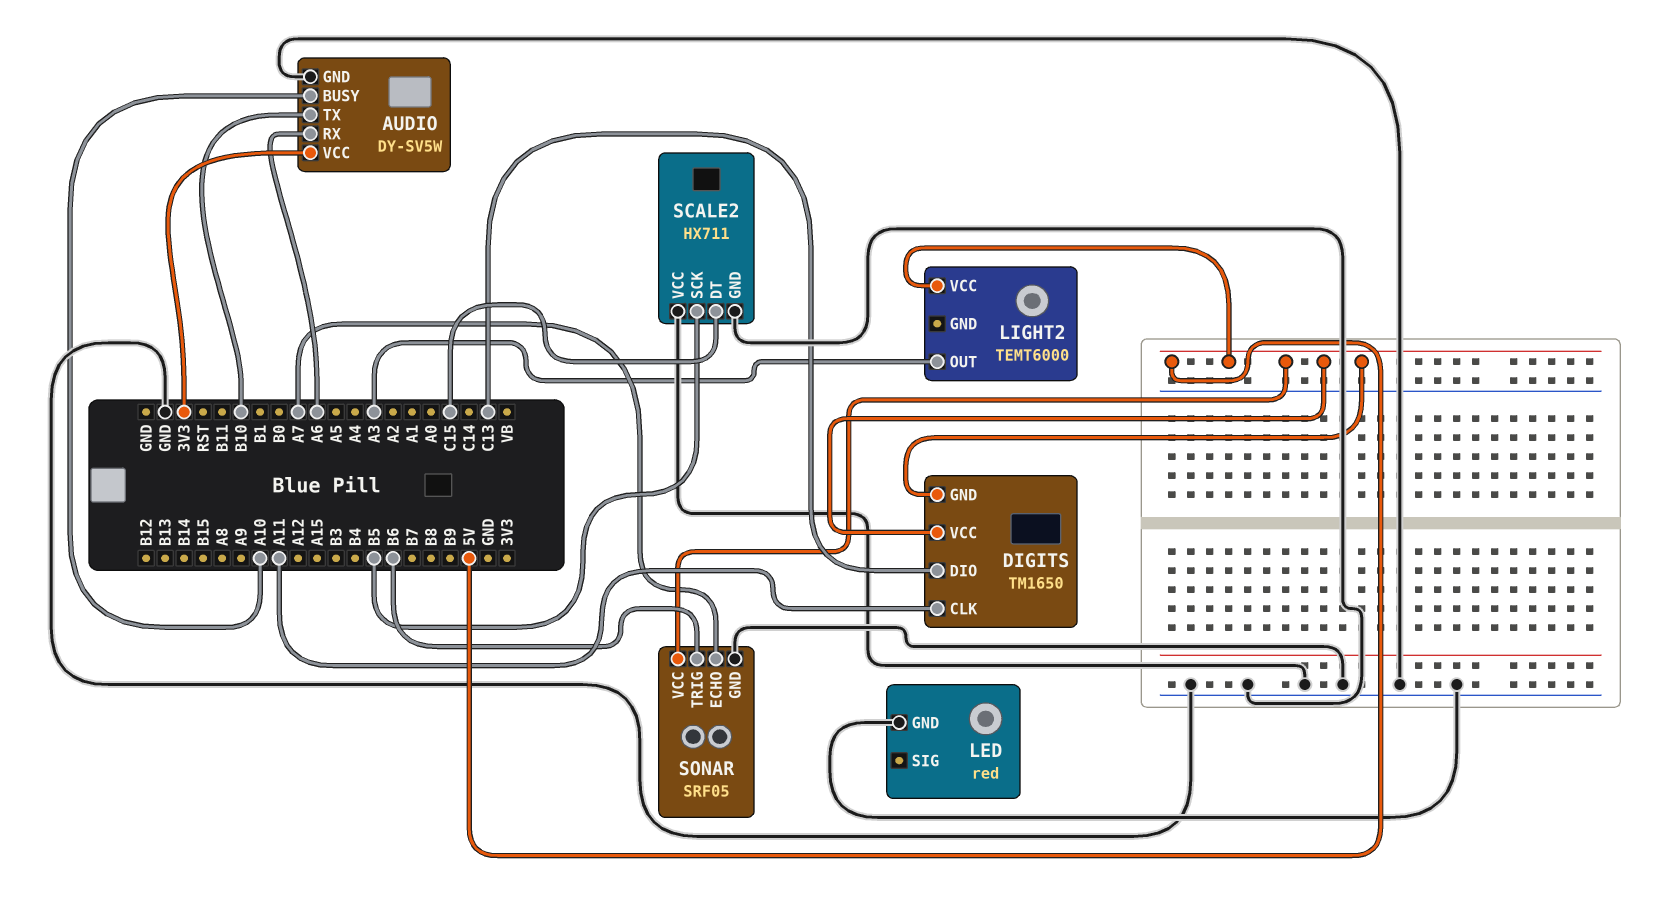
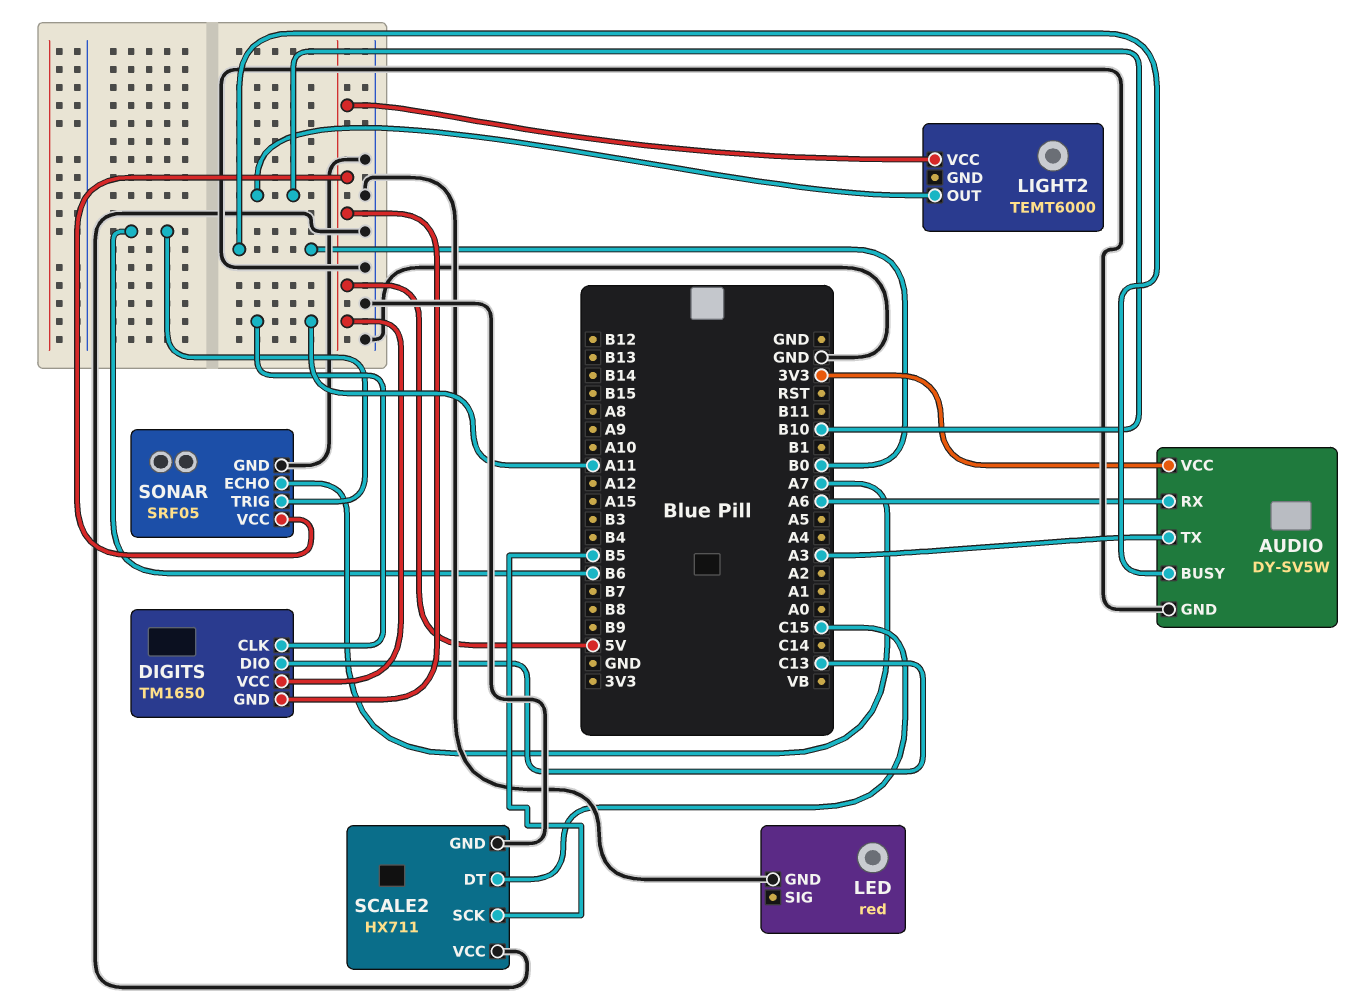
AUDIO pin BUSY: A10 -> B0
AUDIO pin TX: B10 -> A3
LIGHT2 pin OUT: A3 -> B10

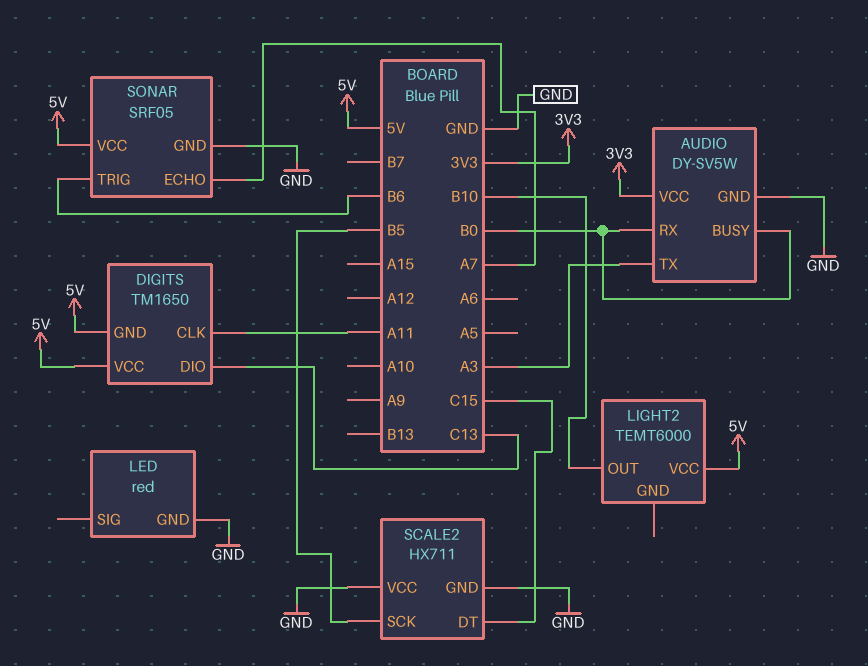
AUDIO pin RX: A6 -> B0

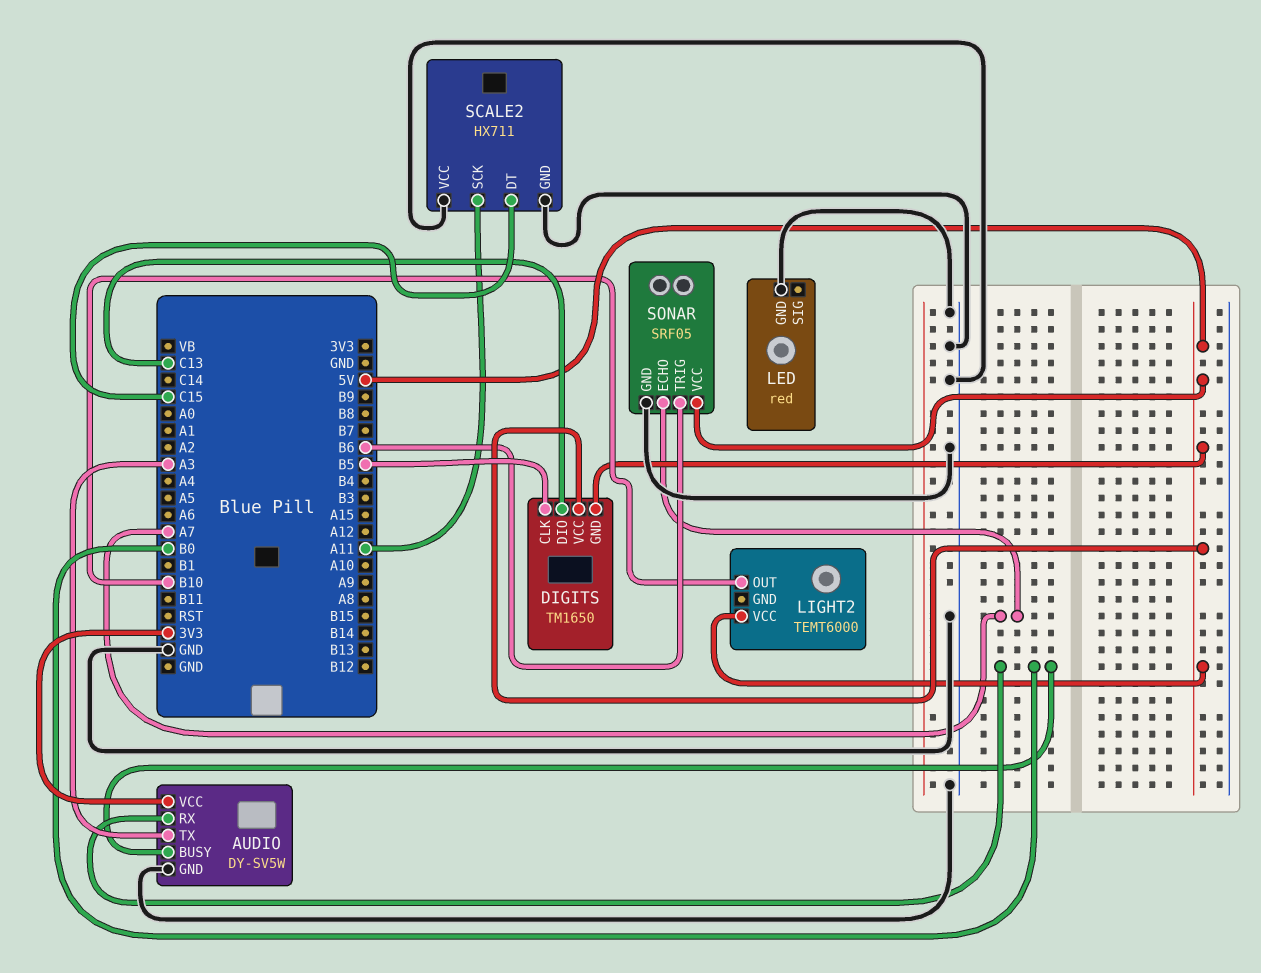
DIGITS pin CLK: A11 -> B5
SCALE2 pin SCK: B5 -> A11

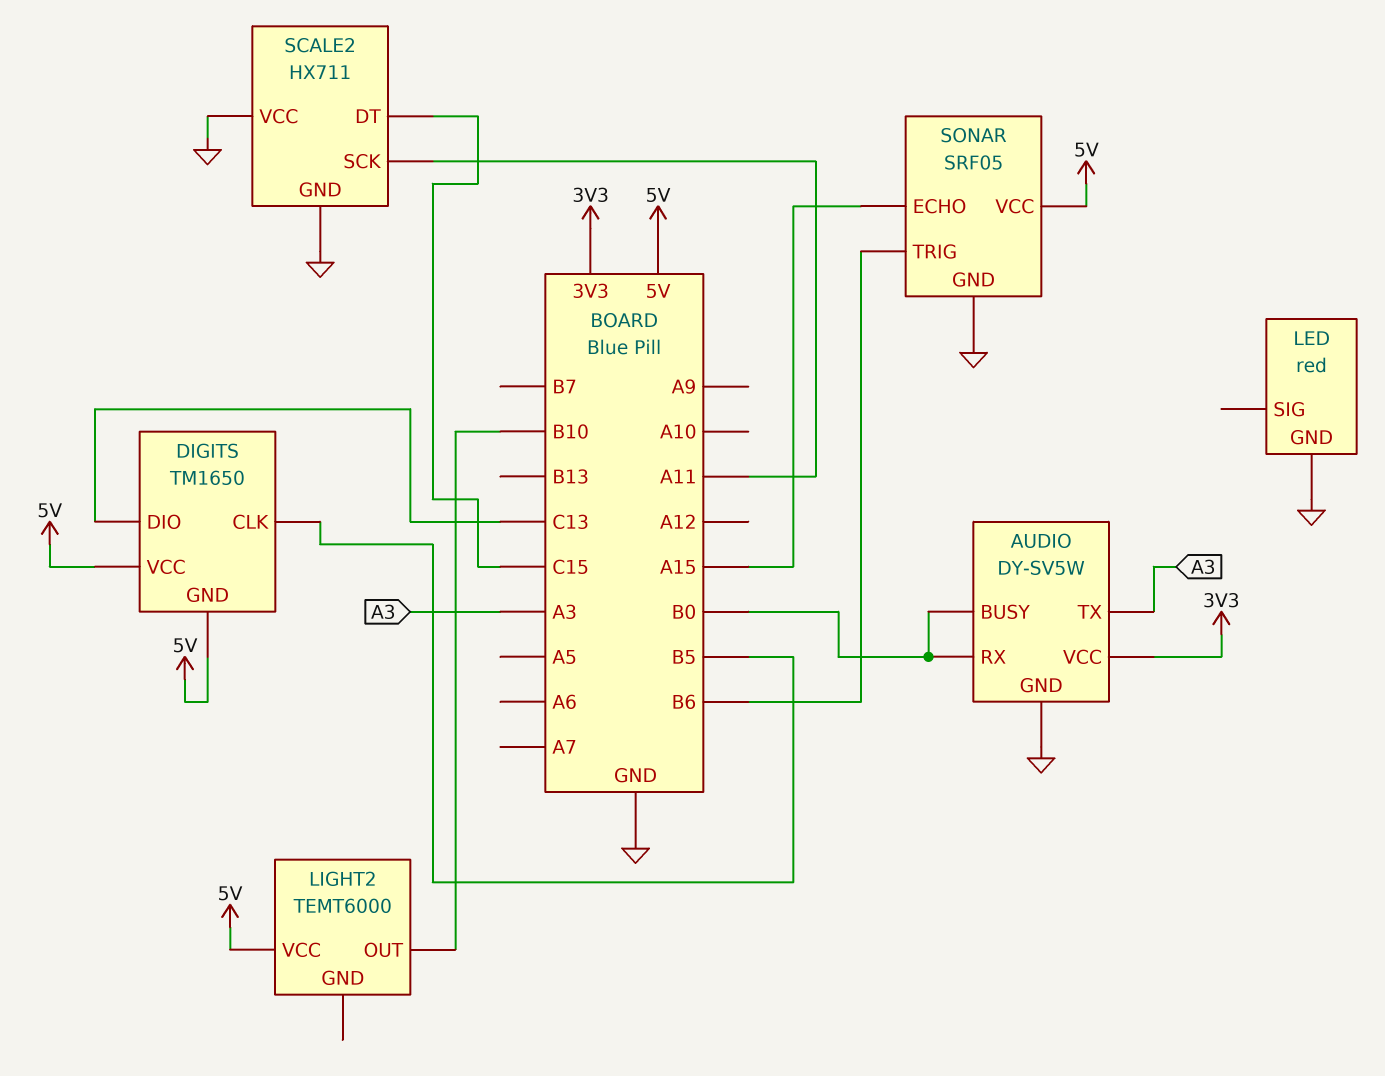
SONAR pin ECHO: A7 -> A15

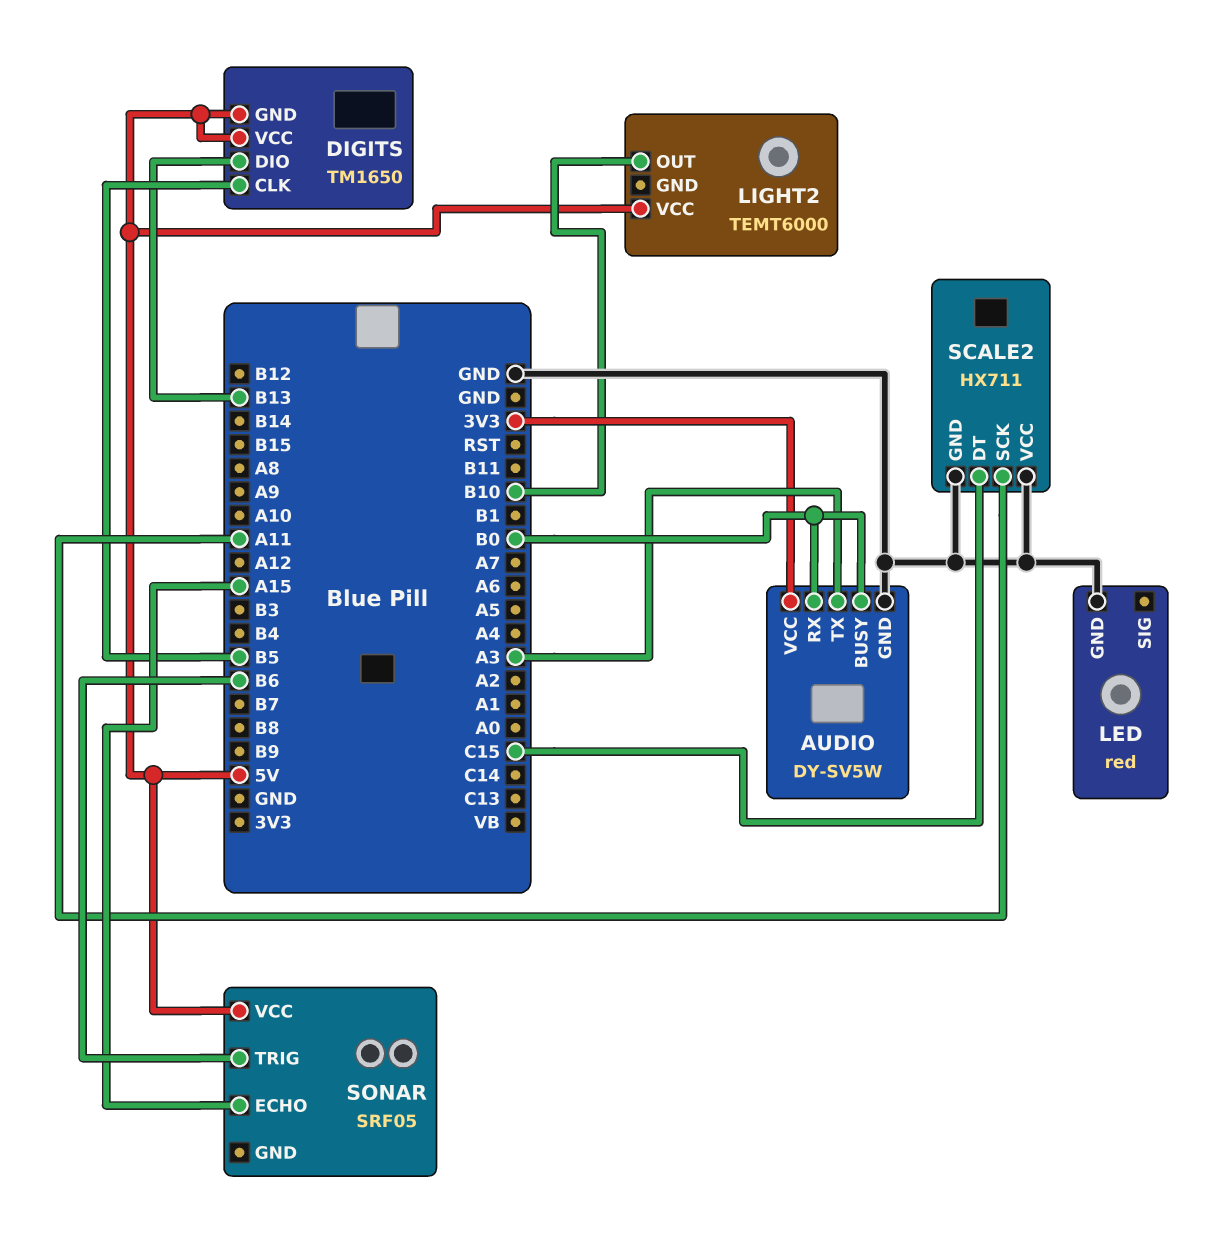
DIGITS pin DIO: C13 -> B13
SONAR pin GND: GND -> none

